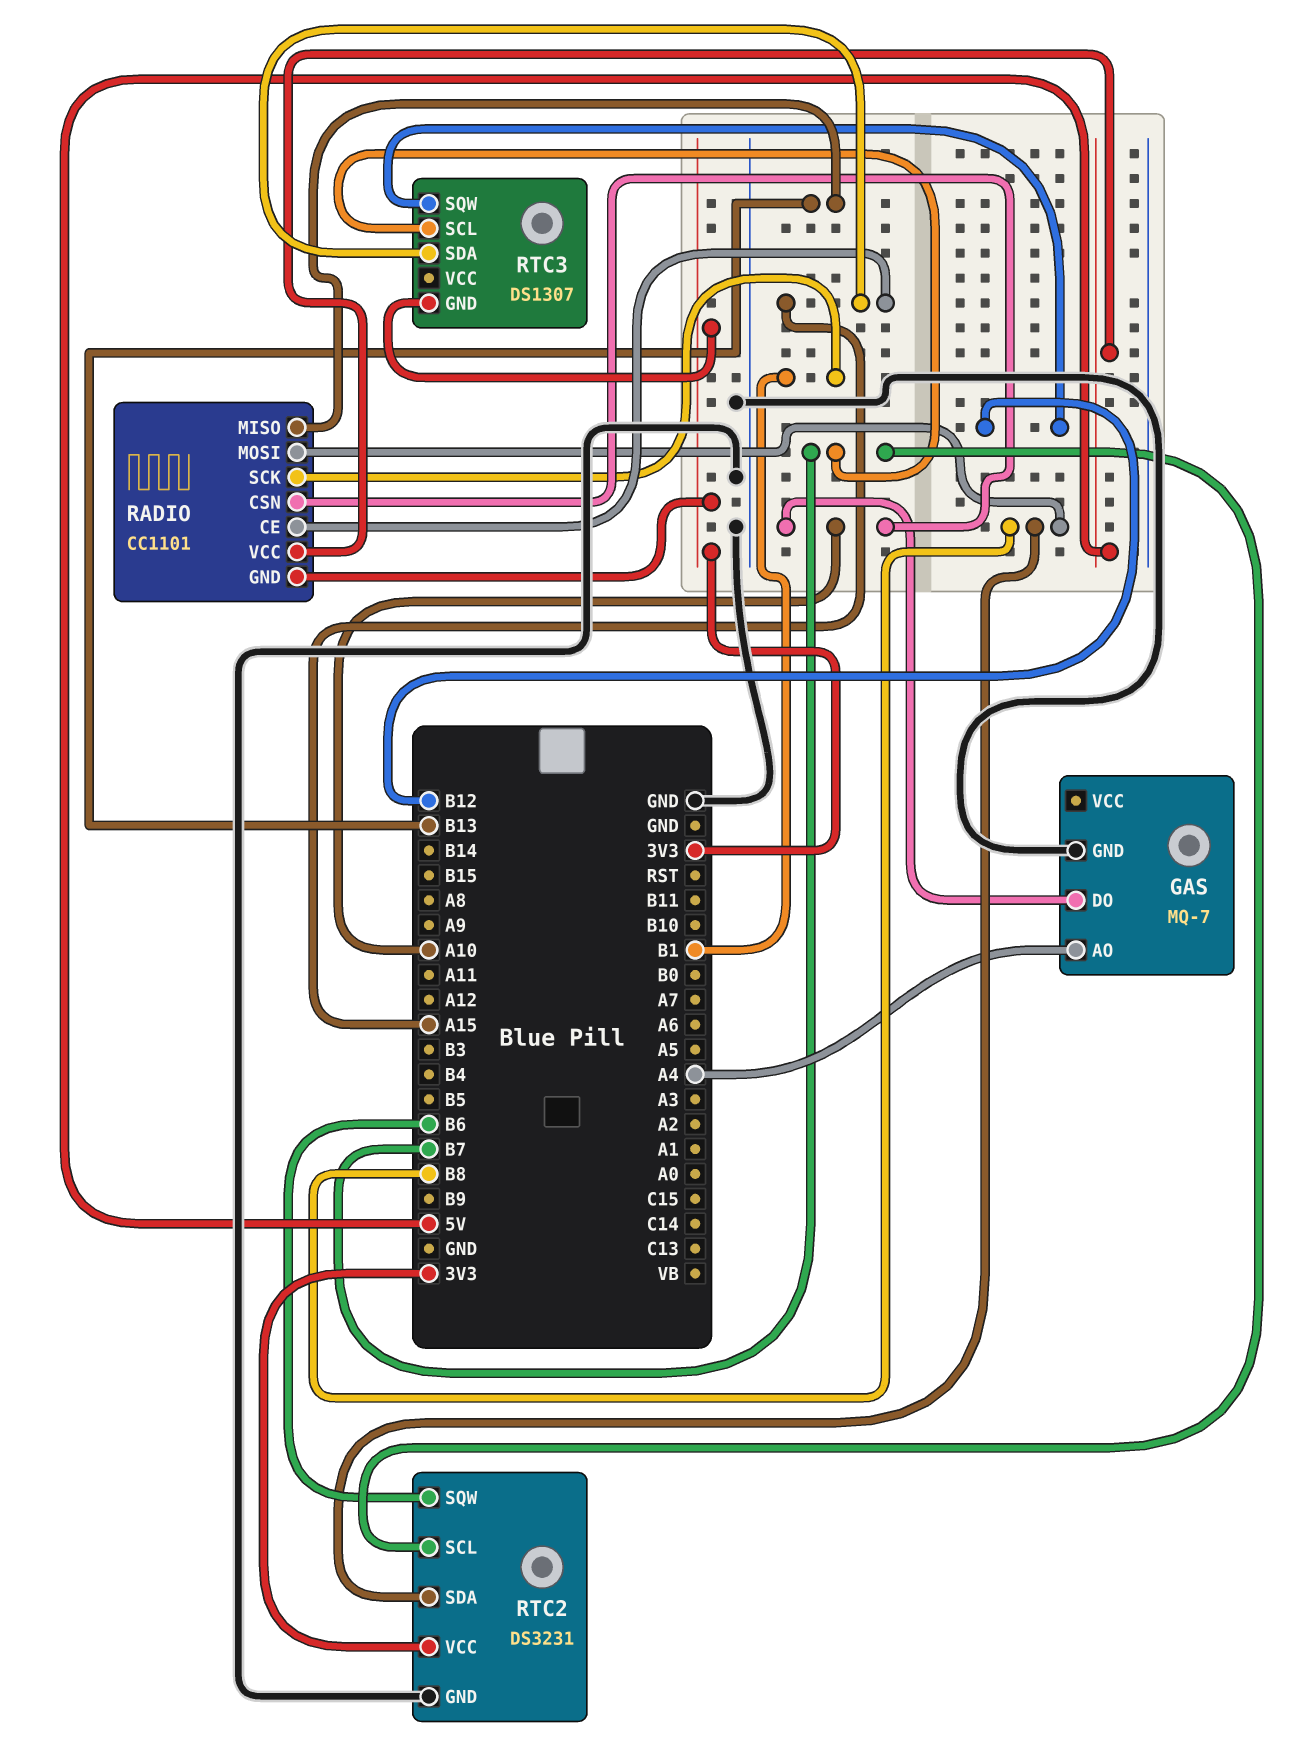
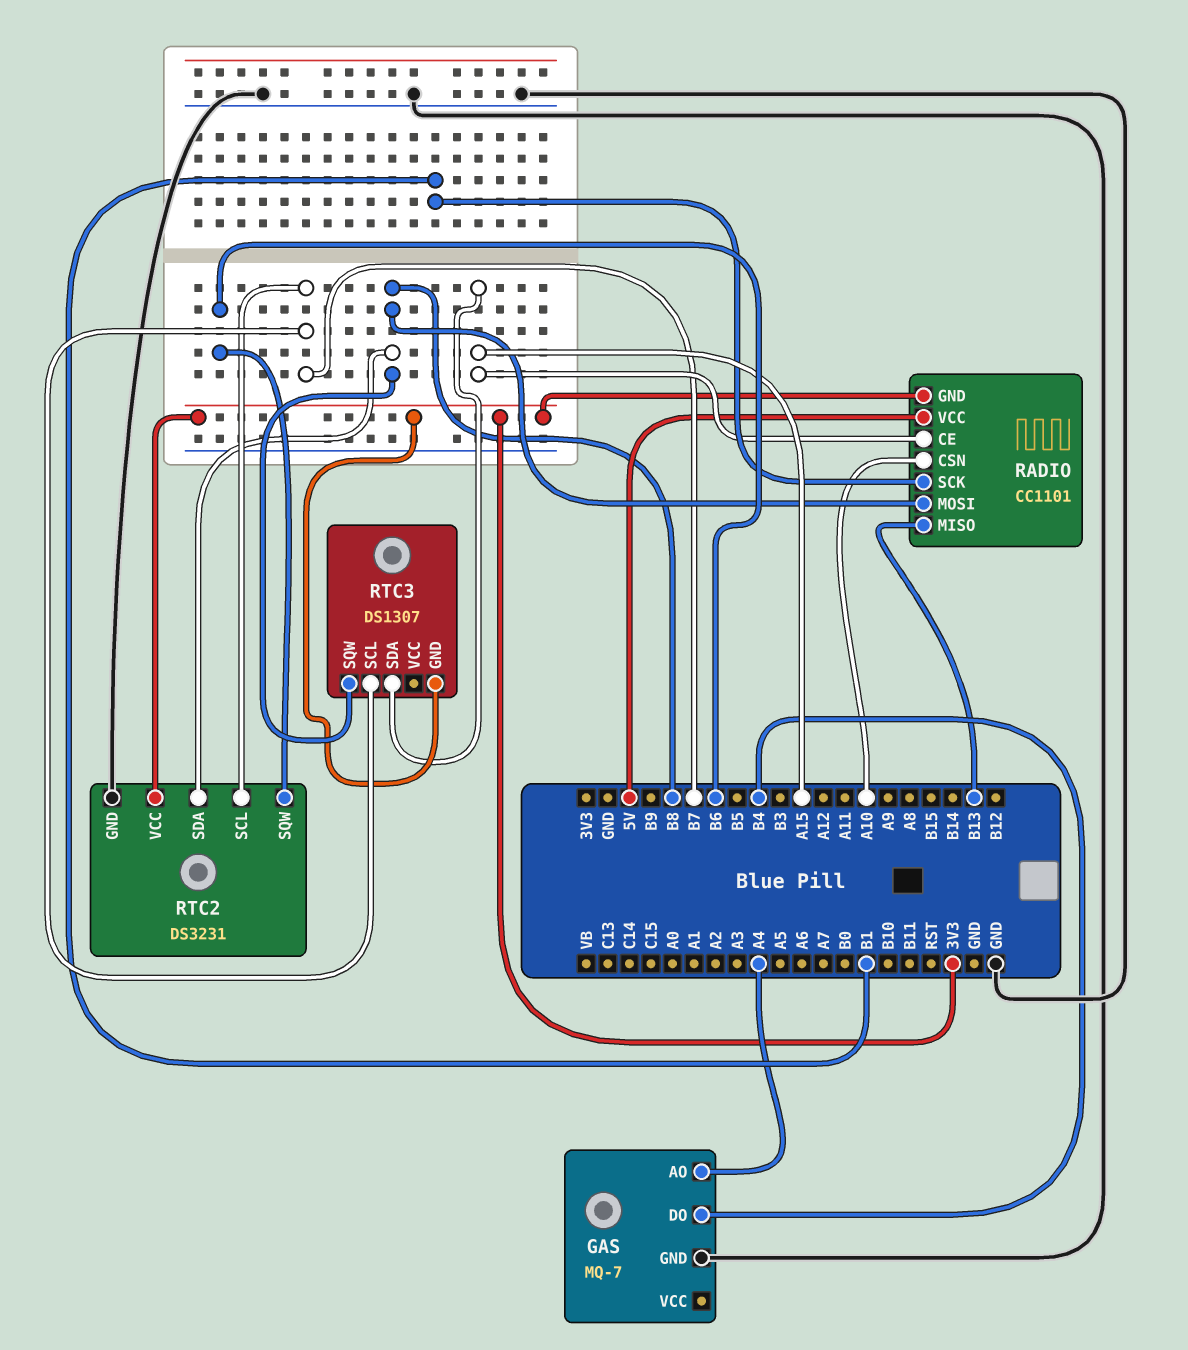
GAS pin DO: A10 -> B4
RTC3 pin SQW: B12 -> B8

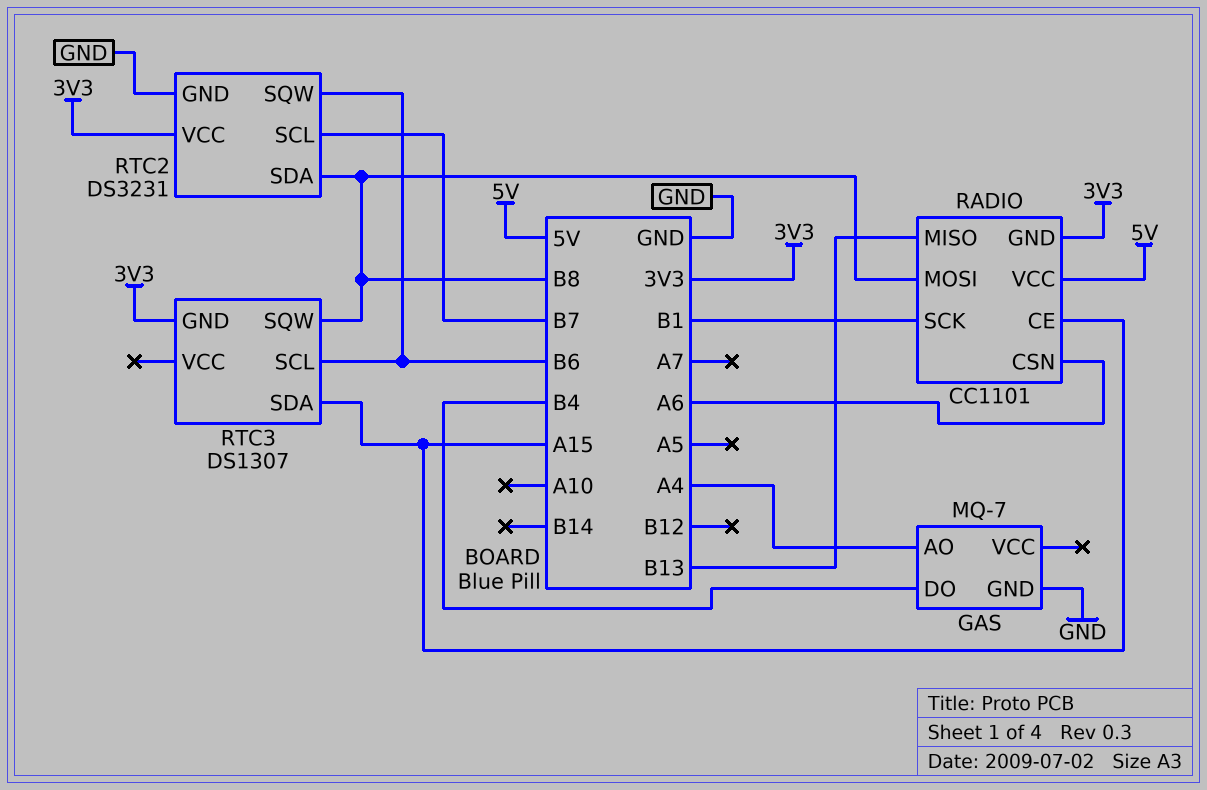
RADIO pin CSN: A10 -> A6
RTC3 pin SCL: B7 -> B6

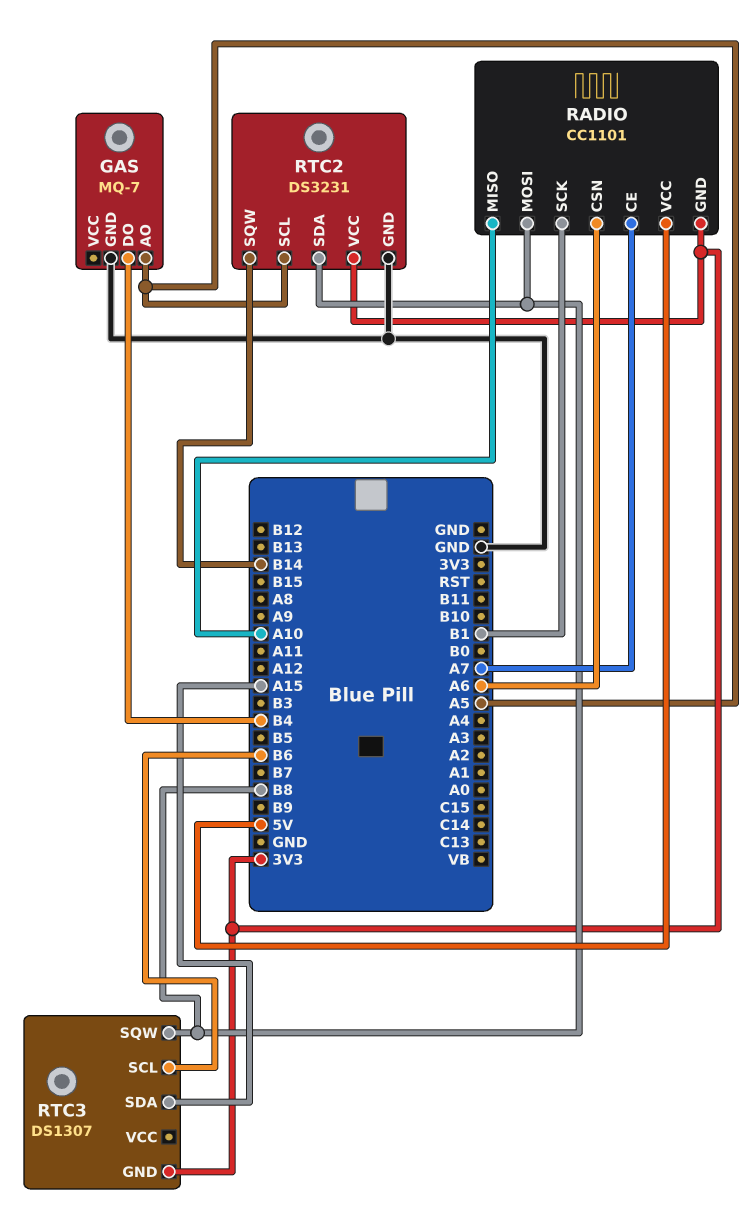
GAS pin AO: A4 -> A5
RADIO pin CE: A15 -> A7
RADIO pin MISO: B13 -> A10
RTC2 pin SCL: B7 -> A5
RTC2 pin SQW: B6 -> B14

